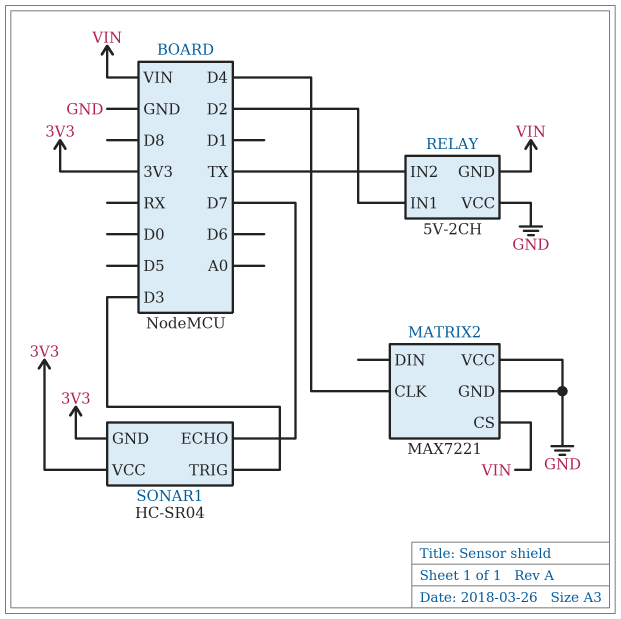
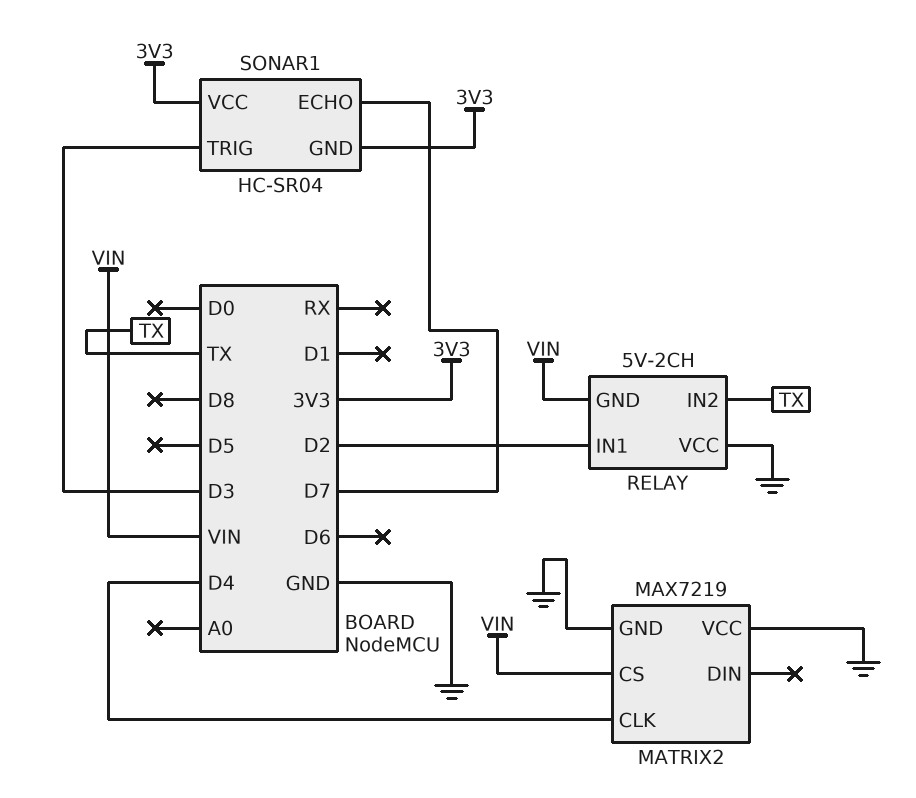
MATRIX2: MAX7221 -> MAX7219

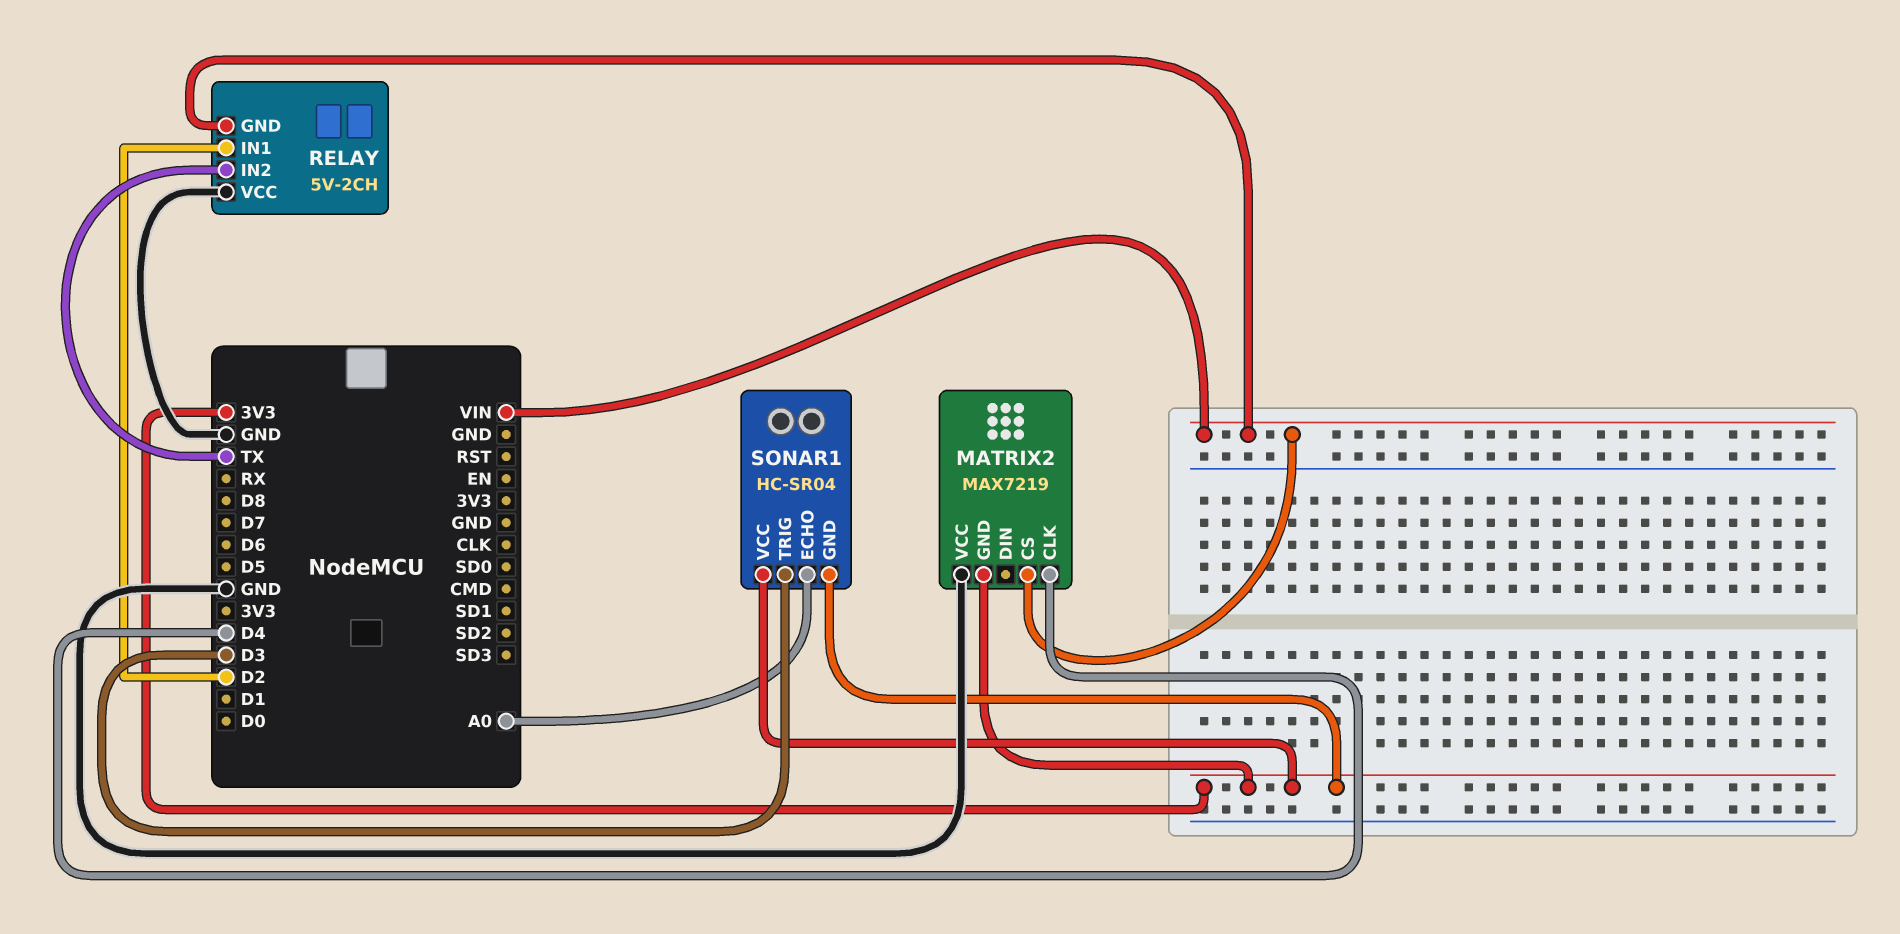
MATRIX2 pin GND: GND -> 3V3
SONAR1 pin ECHO: D7 -> A0

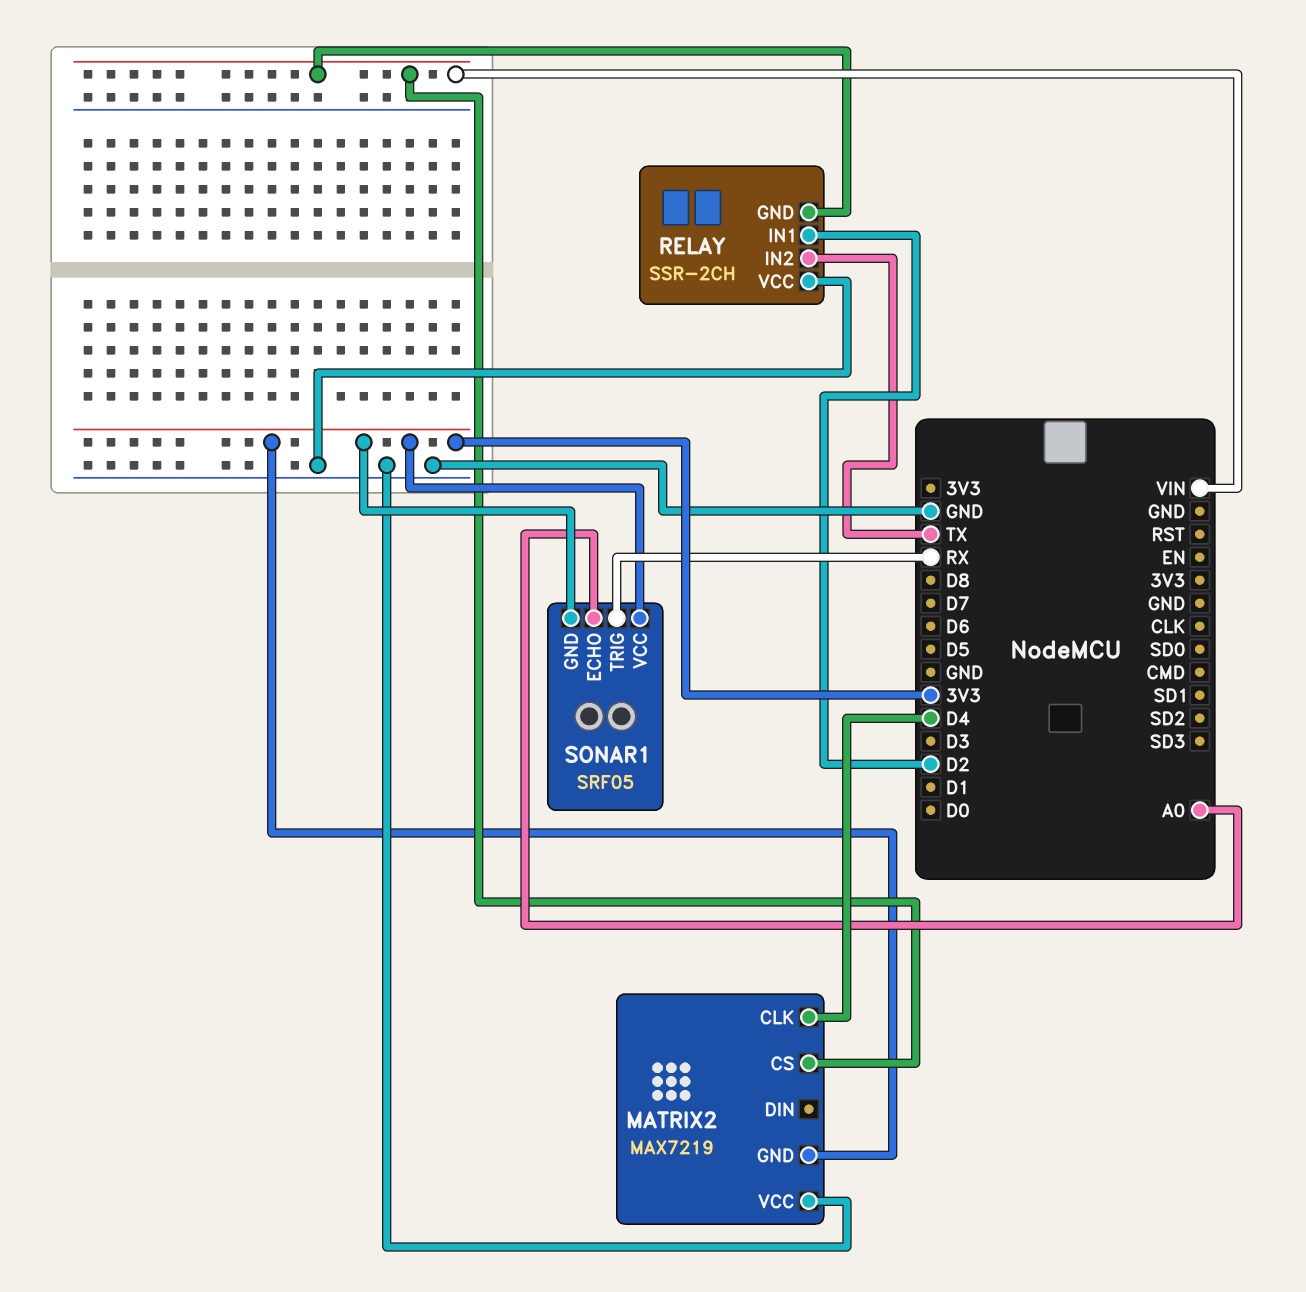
RELAY: 5V-2CH -> SSR-2CH
SONAR1: HC-SR04 -> SRF05
SONAR1 pin TRIG: D3 -> RX

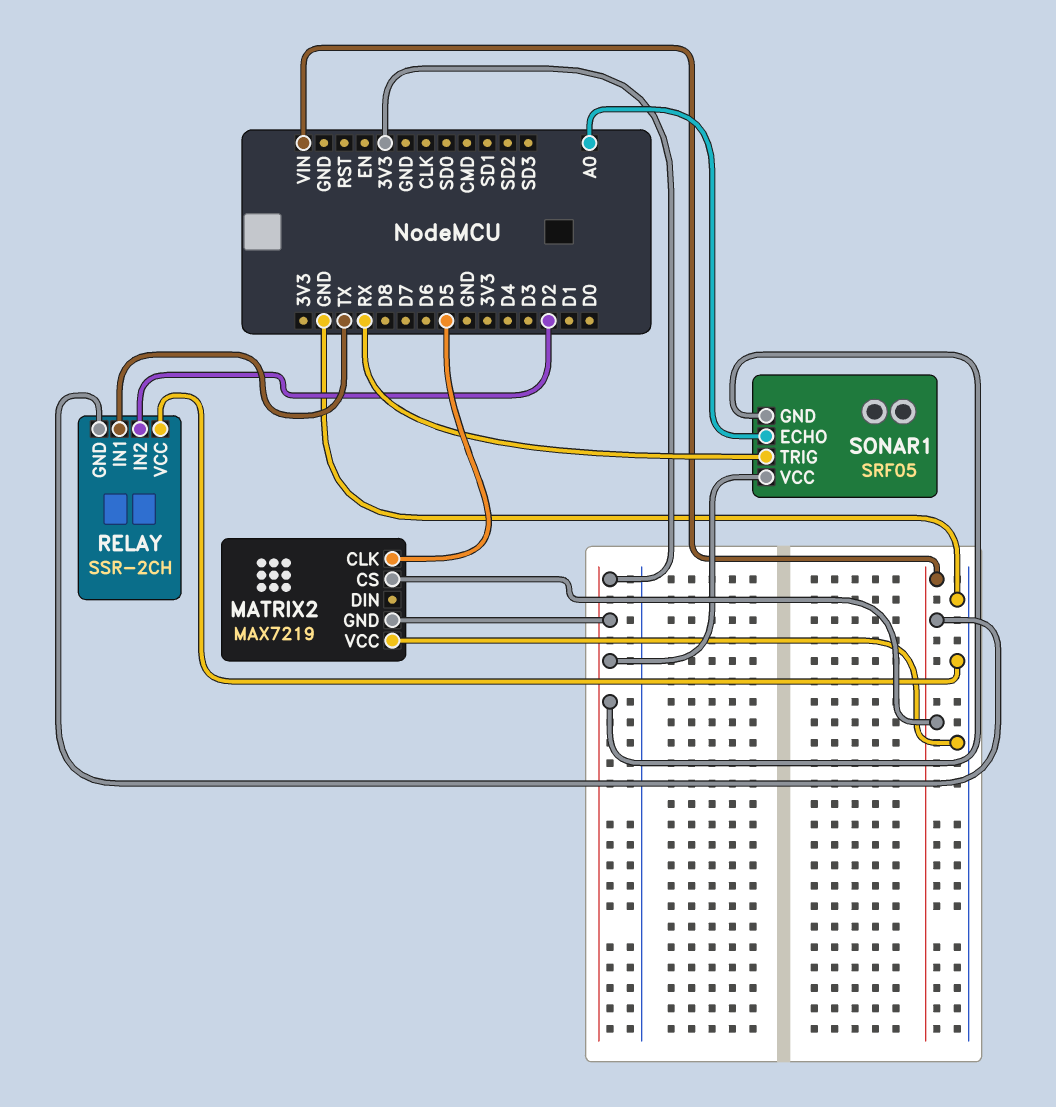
MATRIX2 pin CLK: D4 -> D5
RELAY pin IN1: D2 -> TX
RELAY pin IN2: TX -> D2

